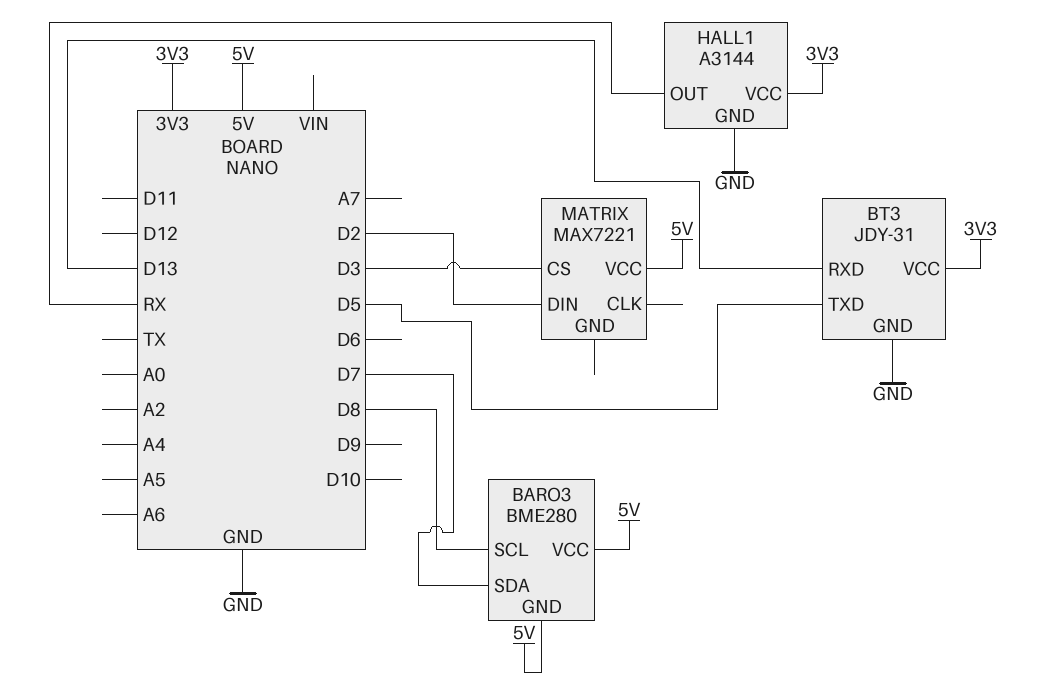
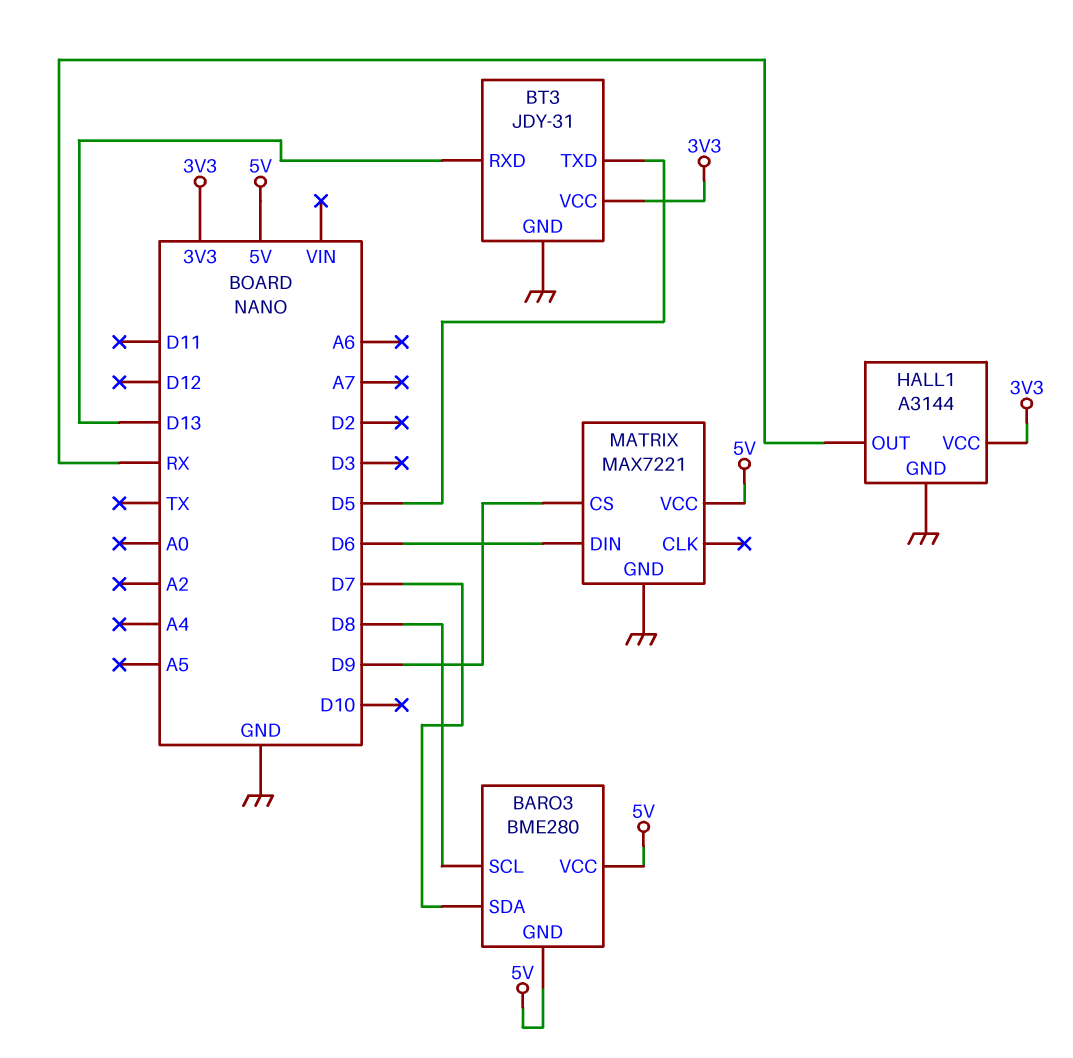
MATRIX pin CS: D3 -> D9
MATRIX pin DIN: D2 -> D6
MATRIX pin GND: none -> GND

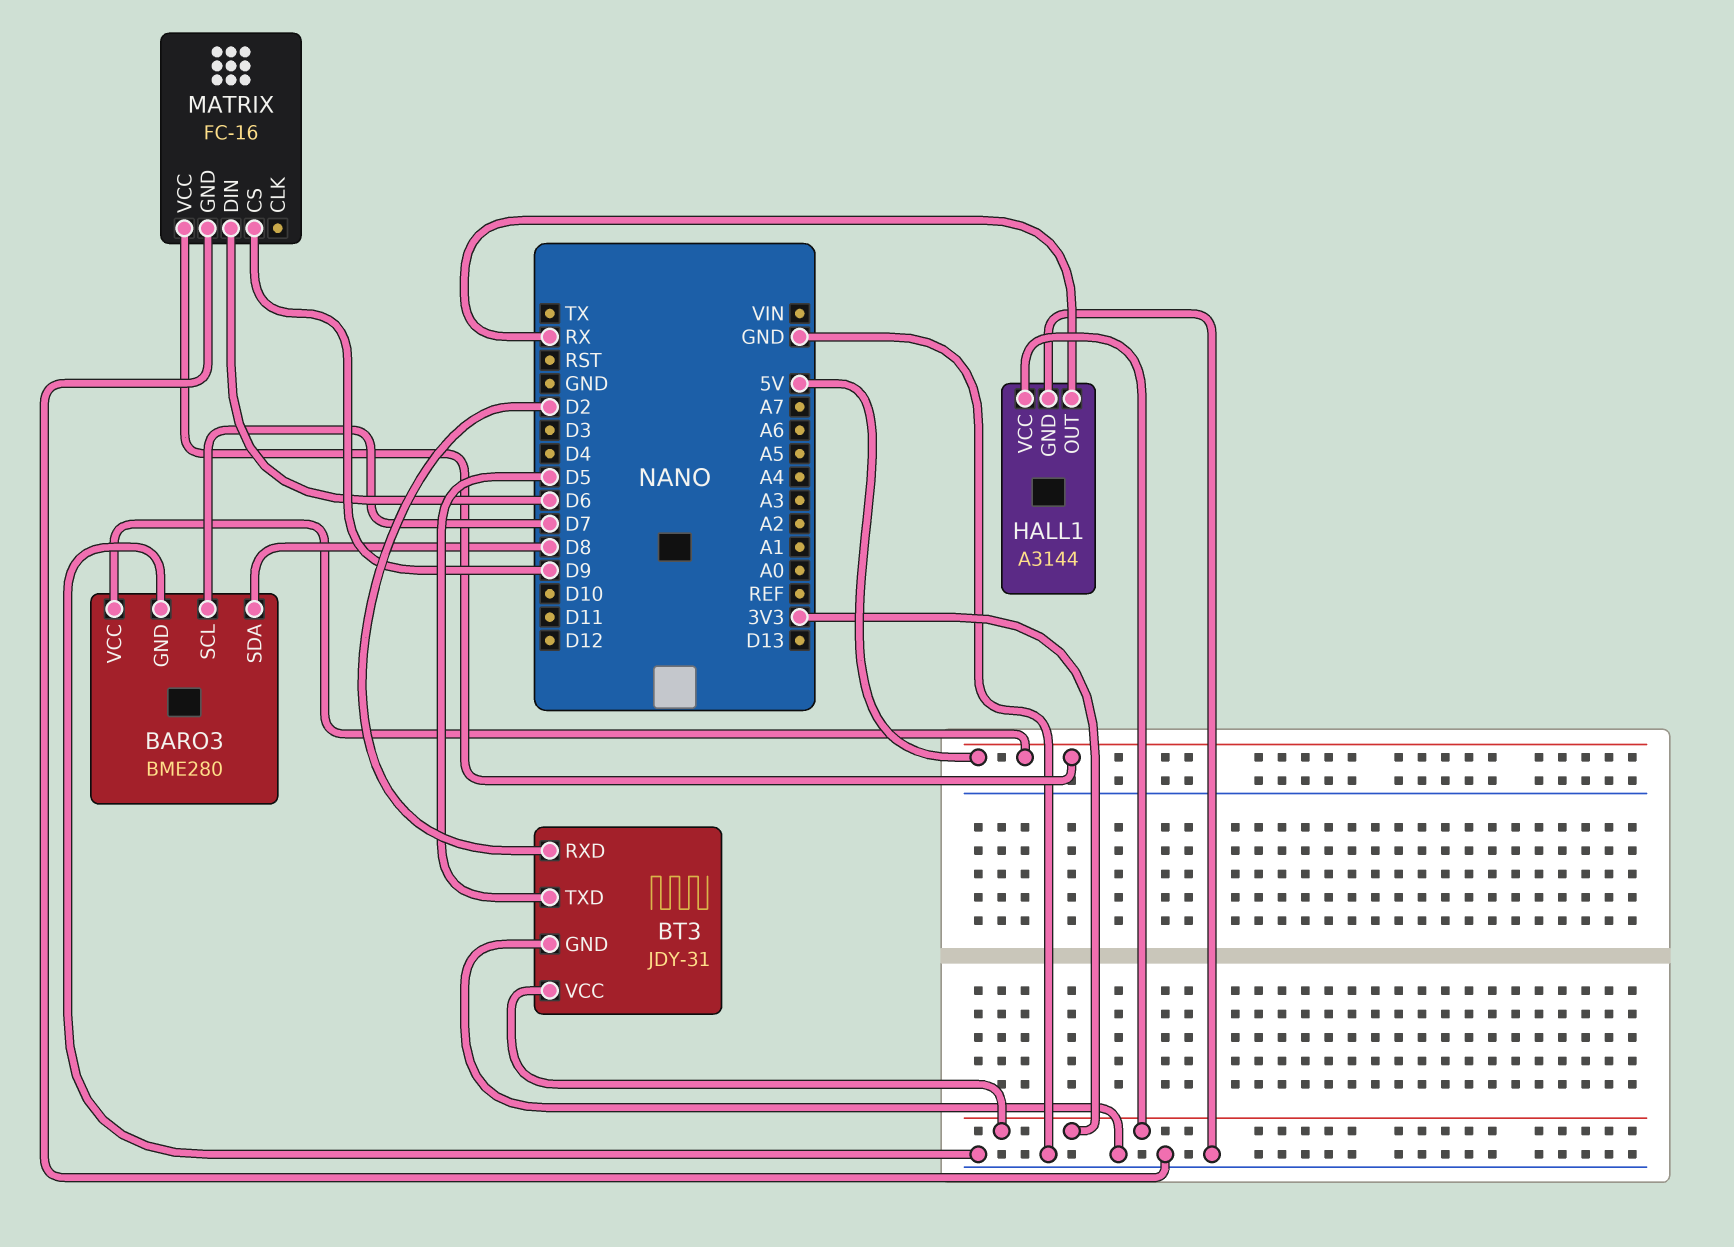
BARO3 pin GND: 5V -> GND
BARO3 pin SCL: D8 -> D7
BARO3 pin SDA: D7 -> D8
BT3 pin RXD: D13 -> D2
MATRIX: MAX7221 -> FC-16

